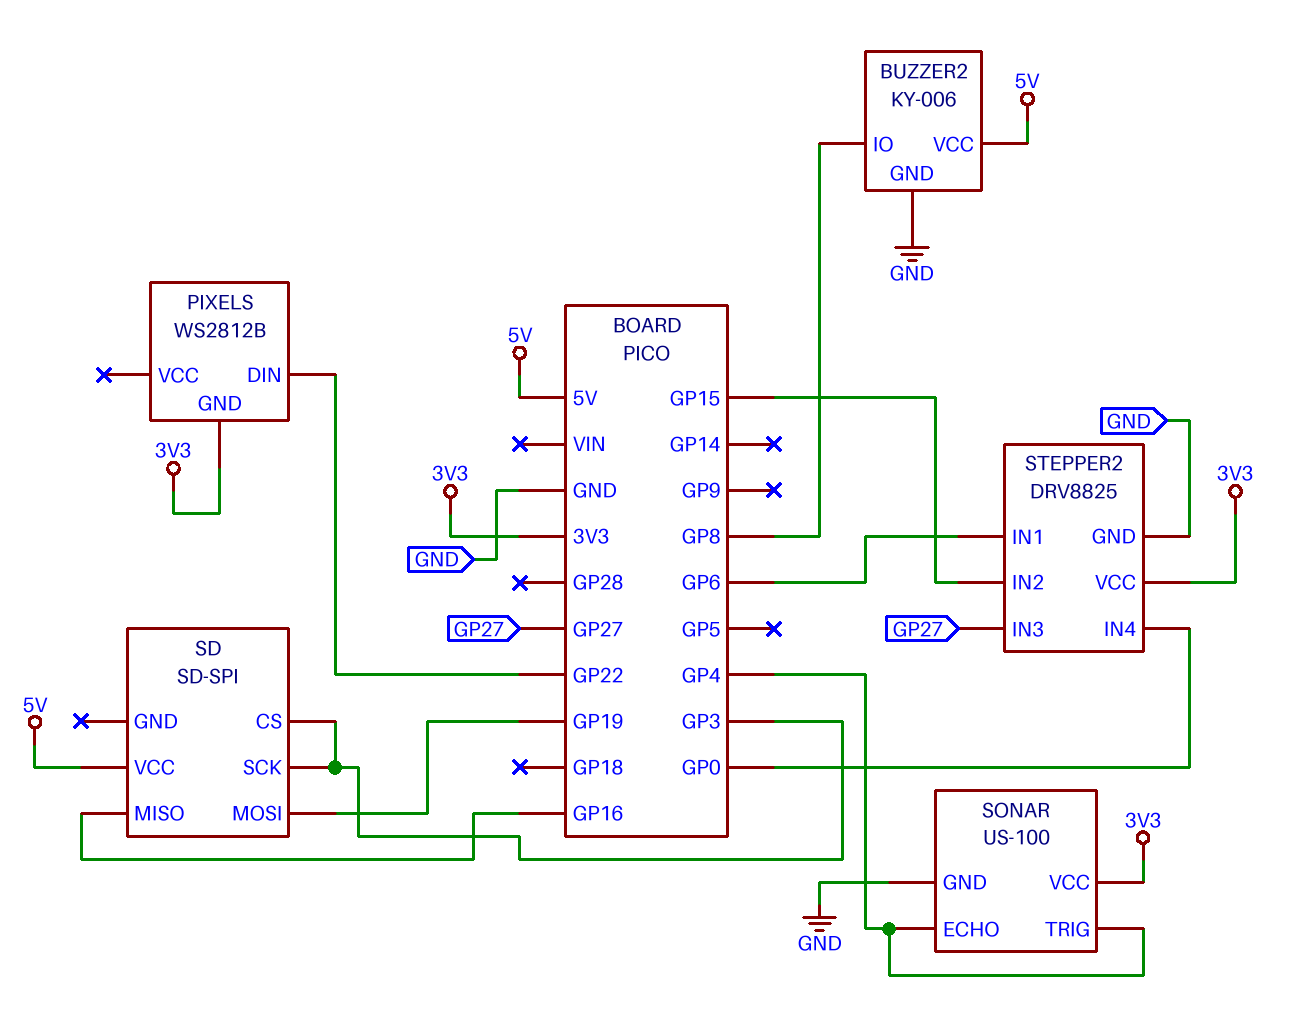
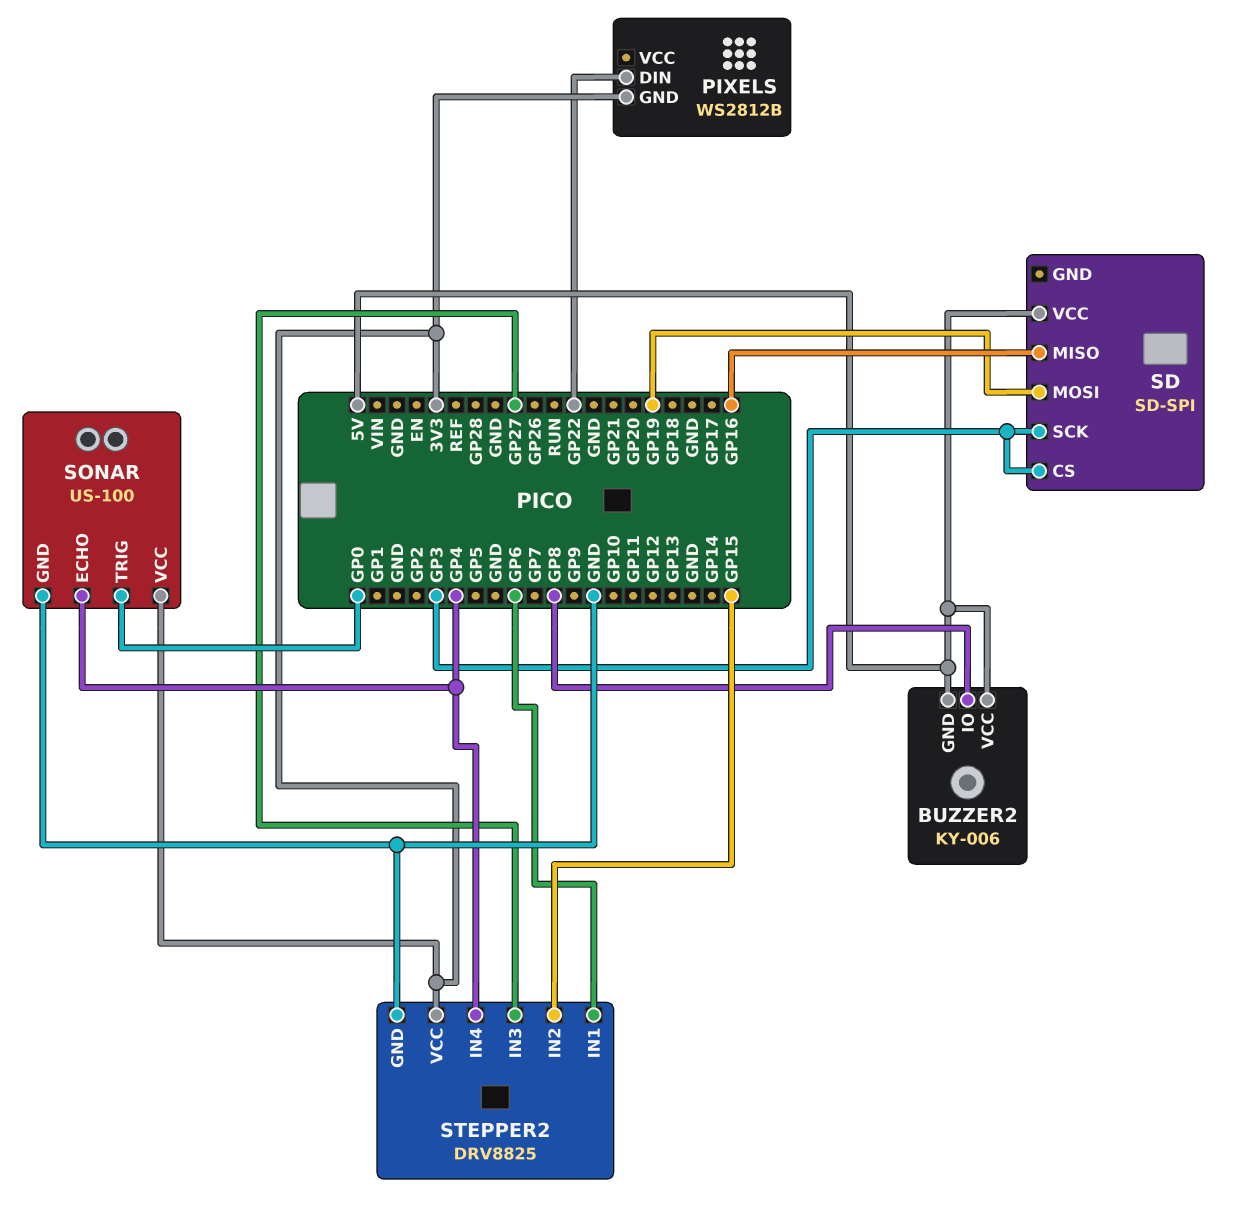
BUZZER2 pin GND: GND -> 5V
SONAR pin TRIG: GP4 -> GP0
STEPPER2 pin IN4: GP0 -> GP4

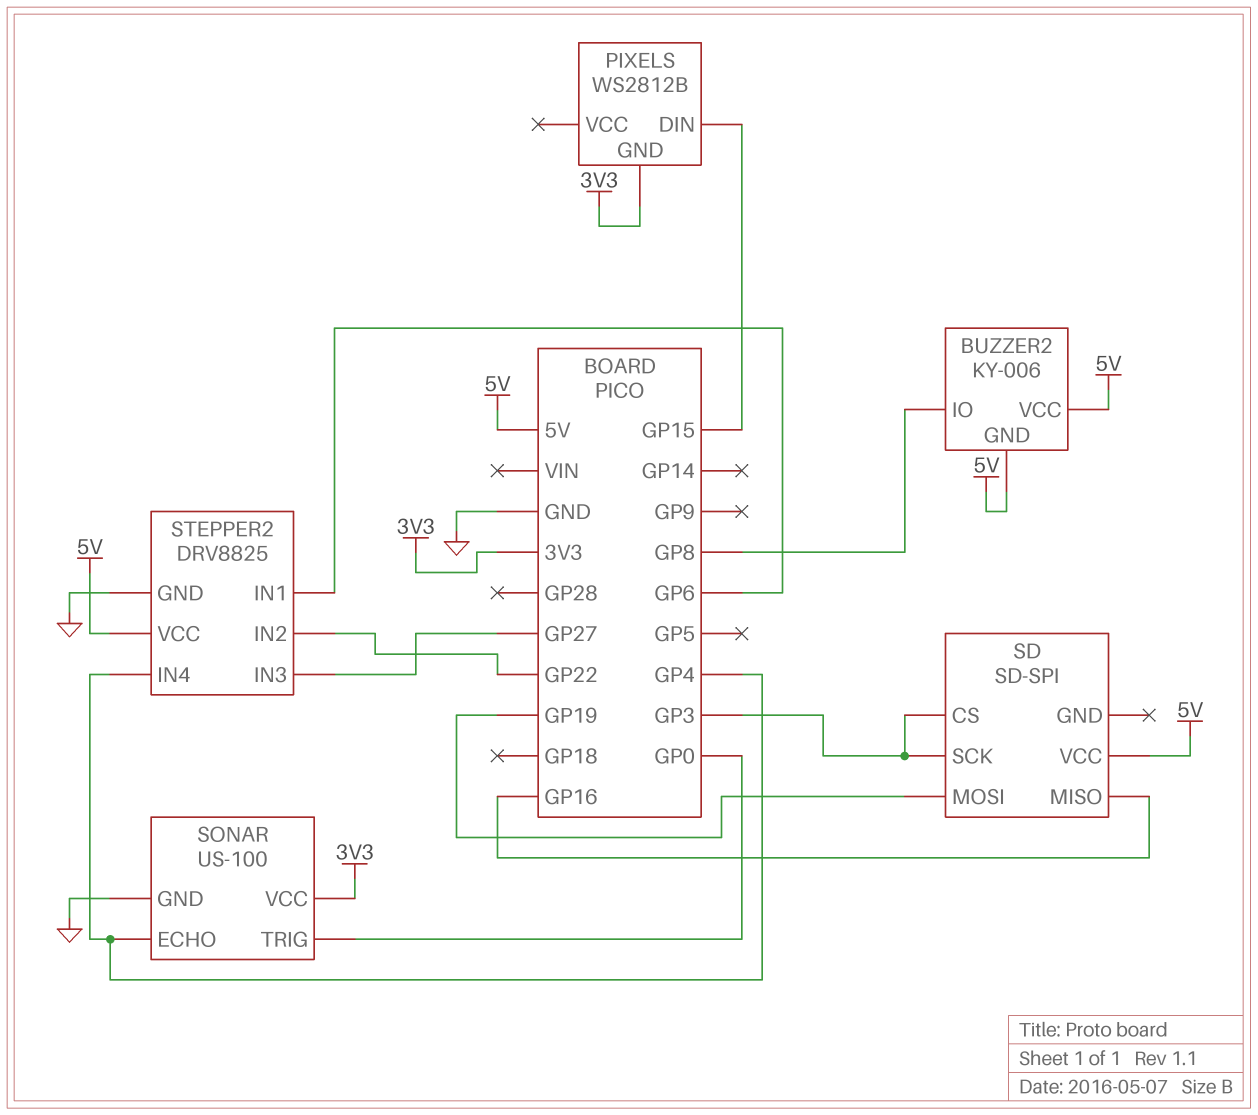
PIXELS pin DIN: GP22 -> GP15
STEPPER2 pin IN2: GP15 -> GP22
STEPPER2 pin VCC: 3V3 -> 5V

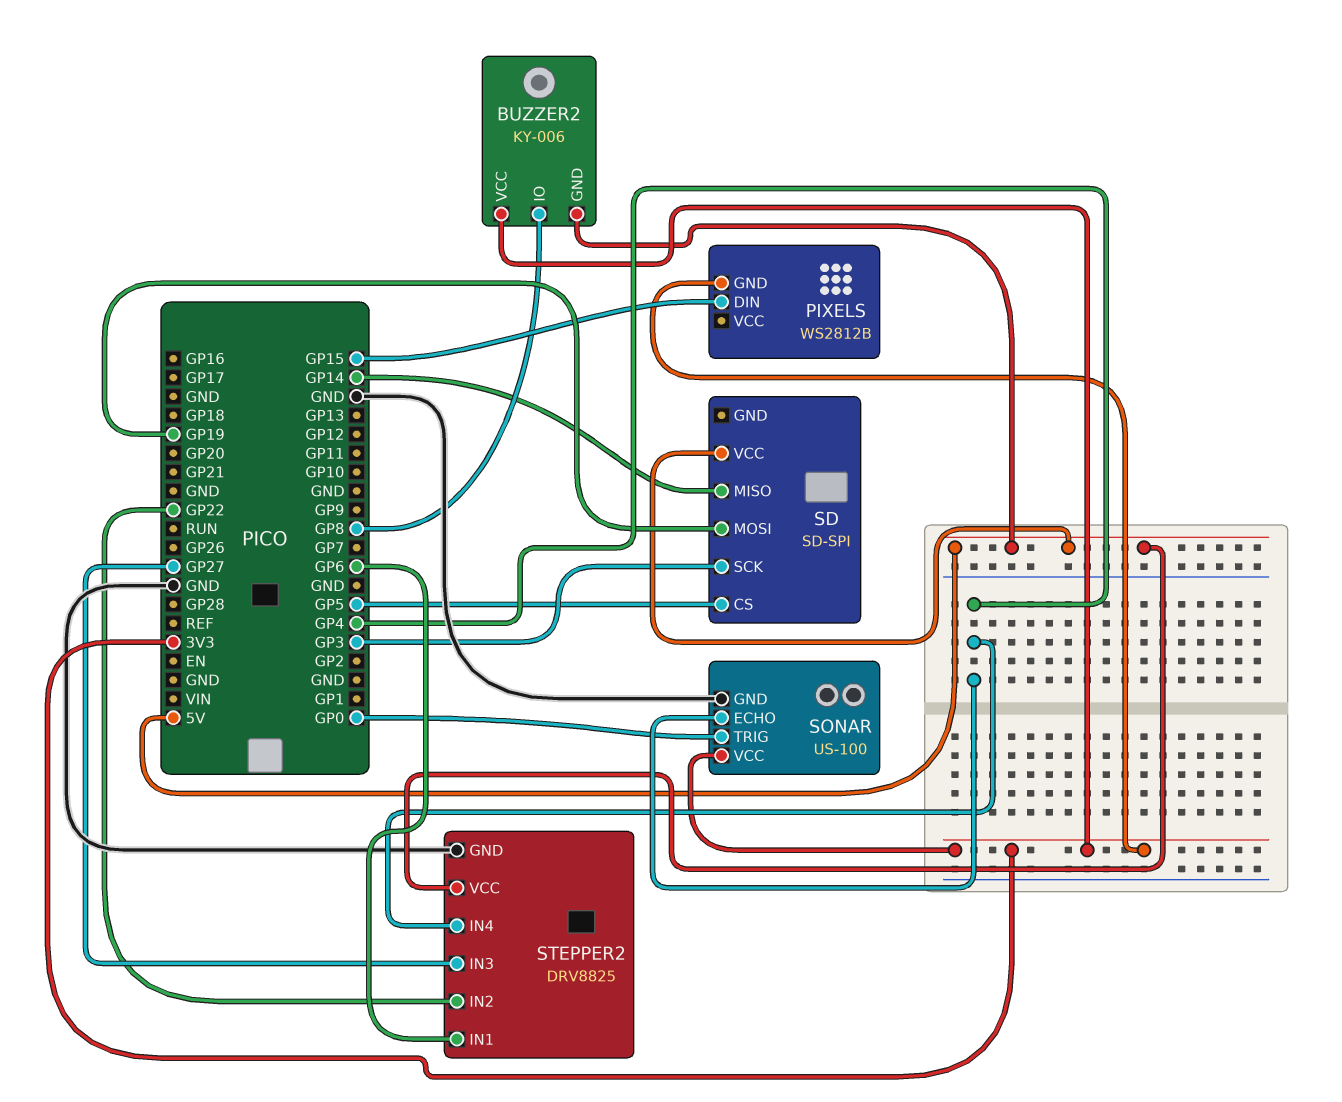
BUZZER2 pin VCC: 5V -> 3V3
SD pin CS: GP3 -> GP5
SD pin MISO: GP16 -> GP14

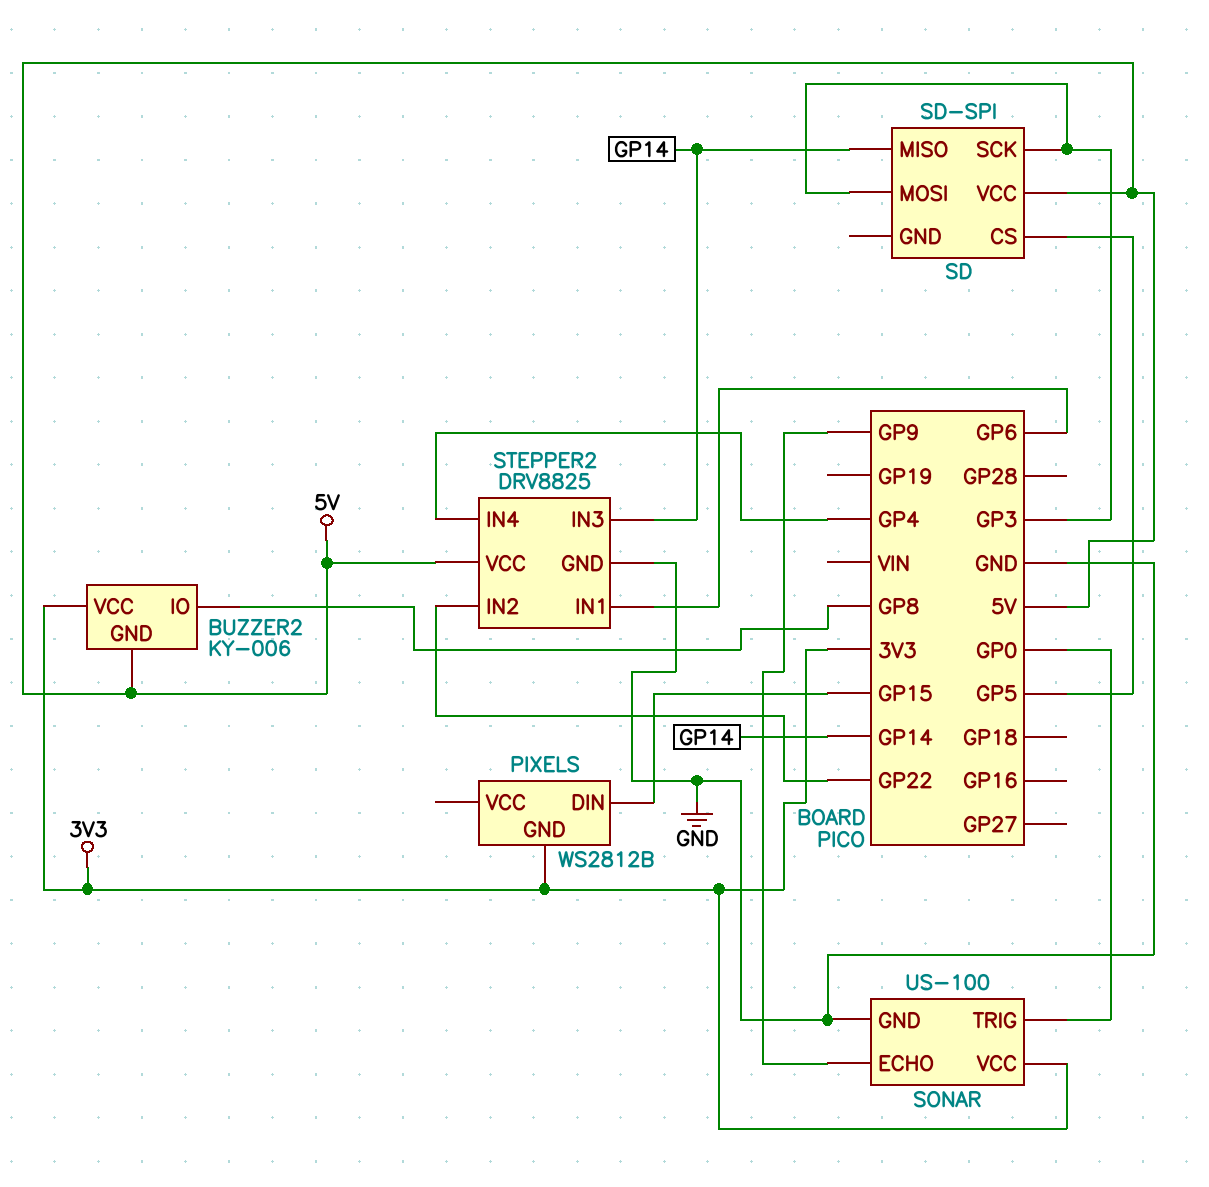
SD pin MOSI: GP19 -> GP3
SONAR pin ECHO: GP4 -> GP9
STEPPER2 pin IN3: GP27 -> GP14

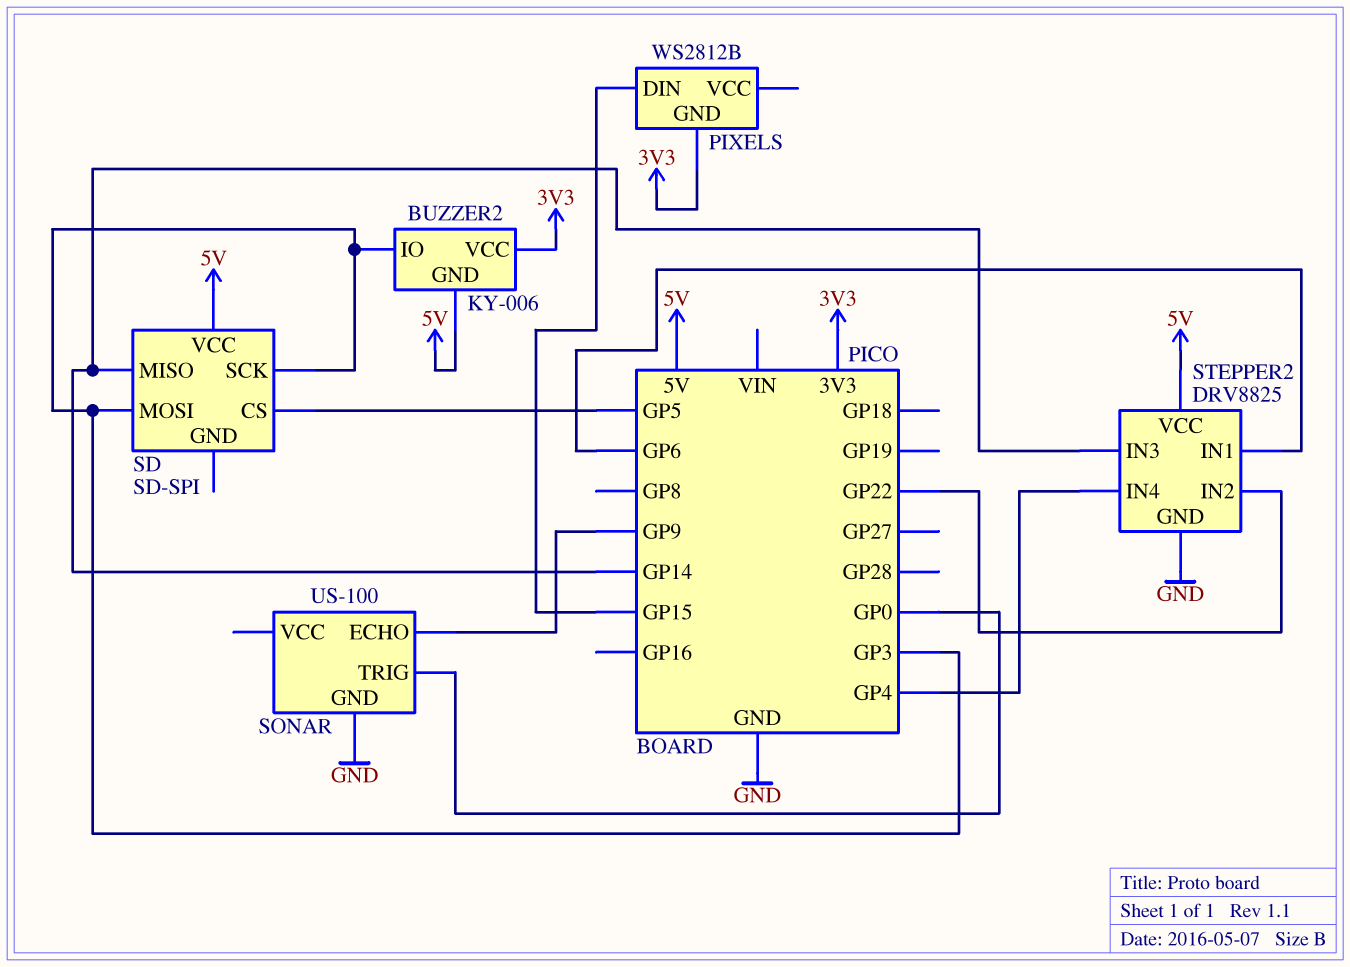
BUZZER2 pin IO: GP8 -> GP3
SONAR pin VCC: 3V3 -> none

